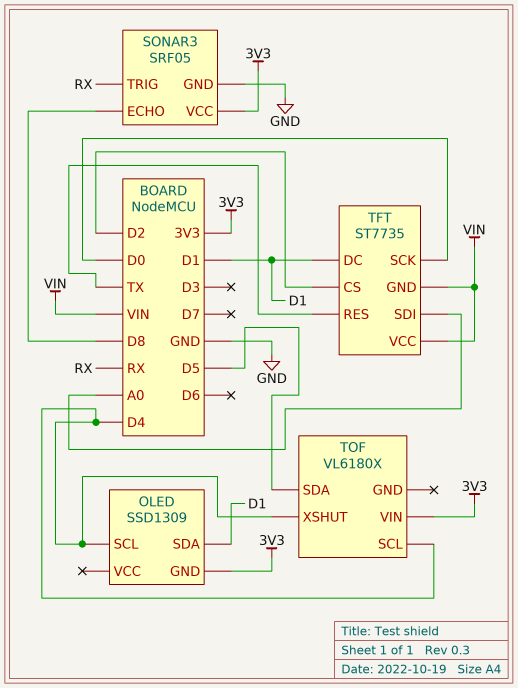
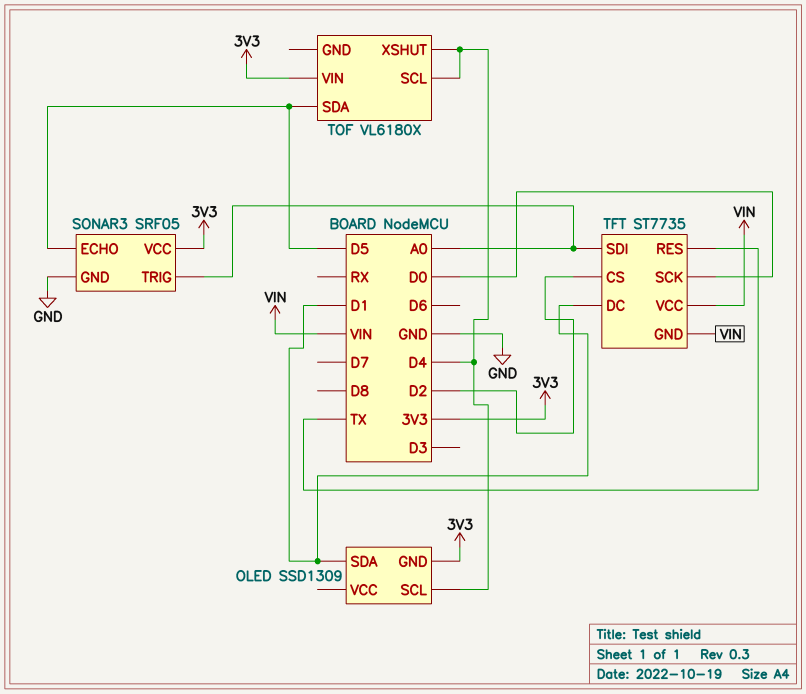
SONAR3 pin ECHO: D8 -> D5
SONAR3 pin TRIG: RX -> A0

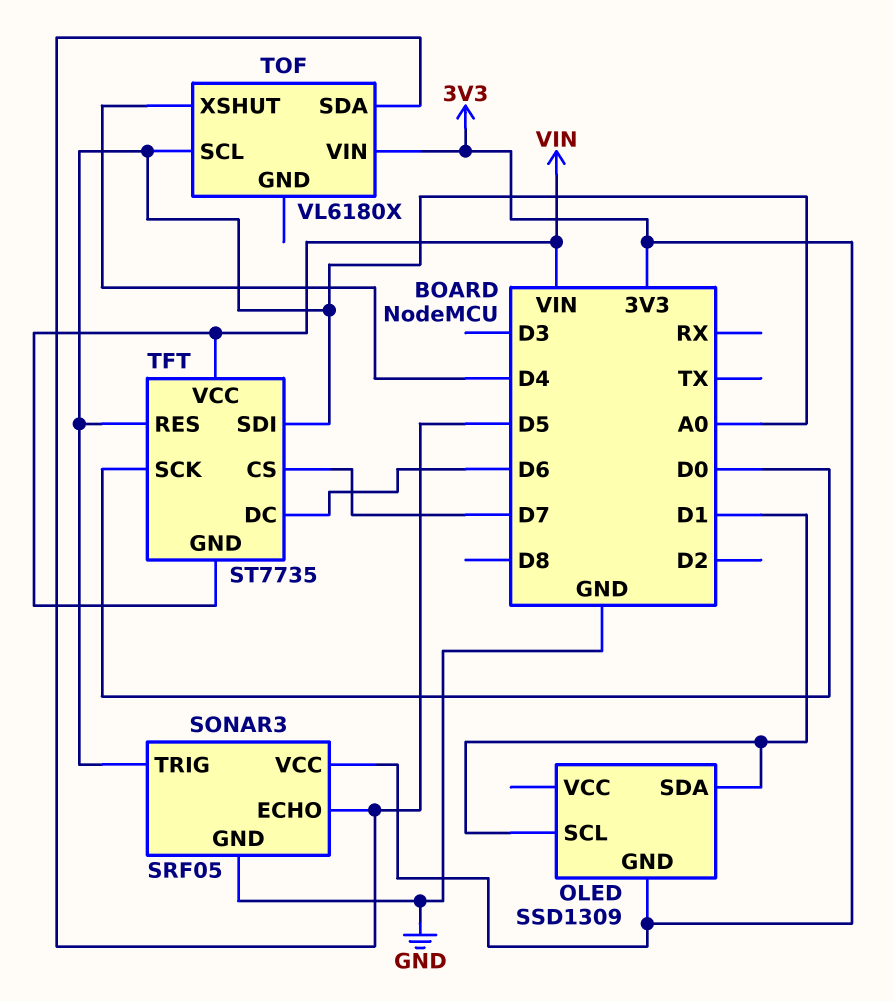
OLED pin SCL: D4 -> D1
TFT pin CS: D2 -> D7
TFT pin DC: D1 -> D6
TFT pin RES: TX -> A0
TOF pin SCL: D4 -> A0

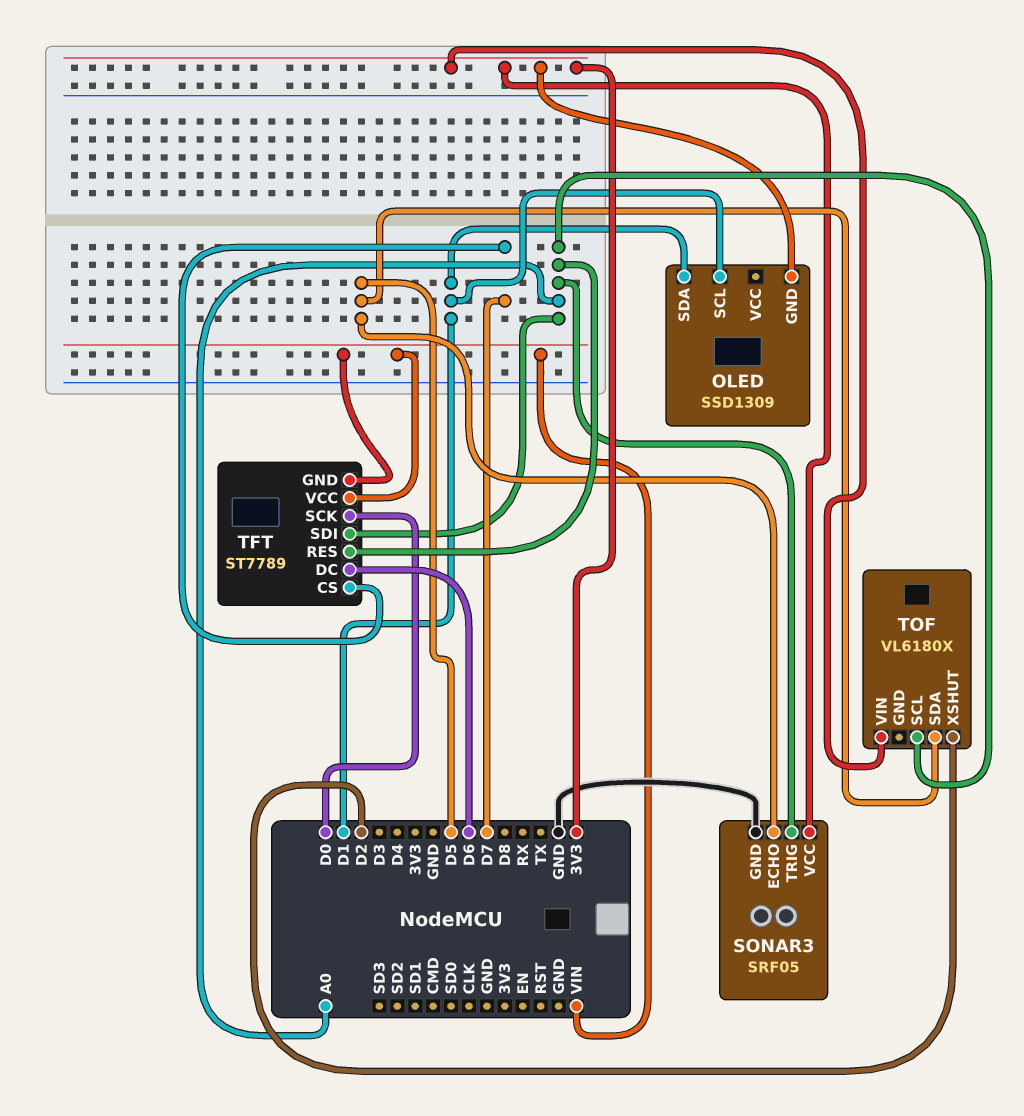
TFT: ST7735 -> ST7789
TOF pin XSHUT: D4 -> D2

